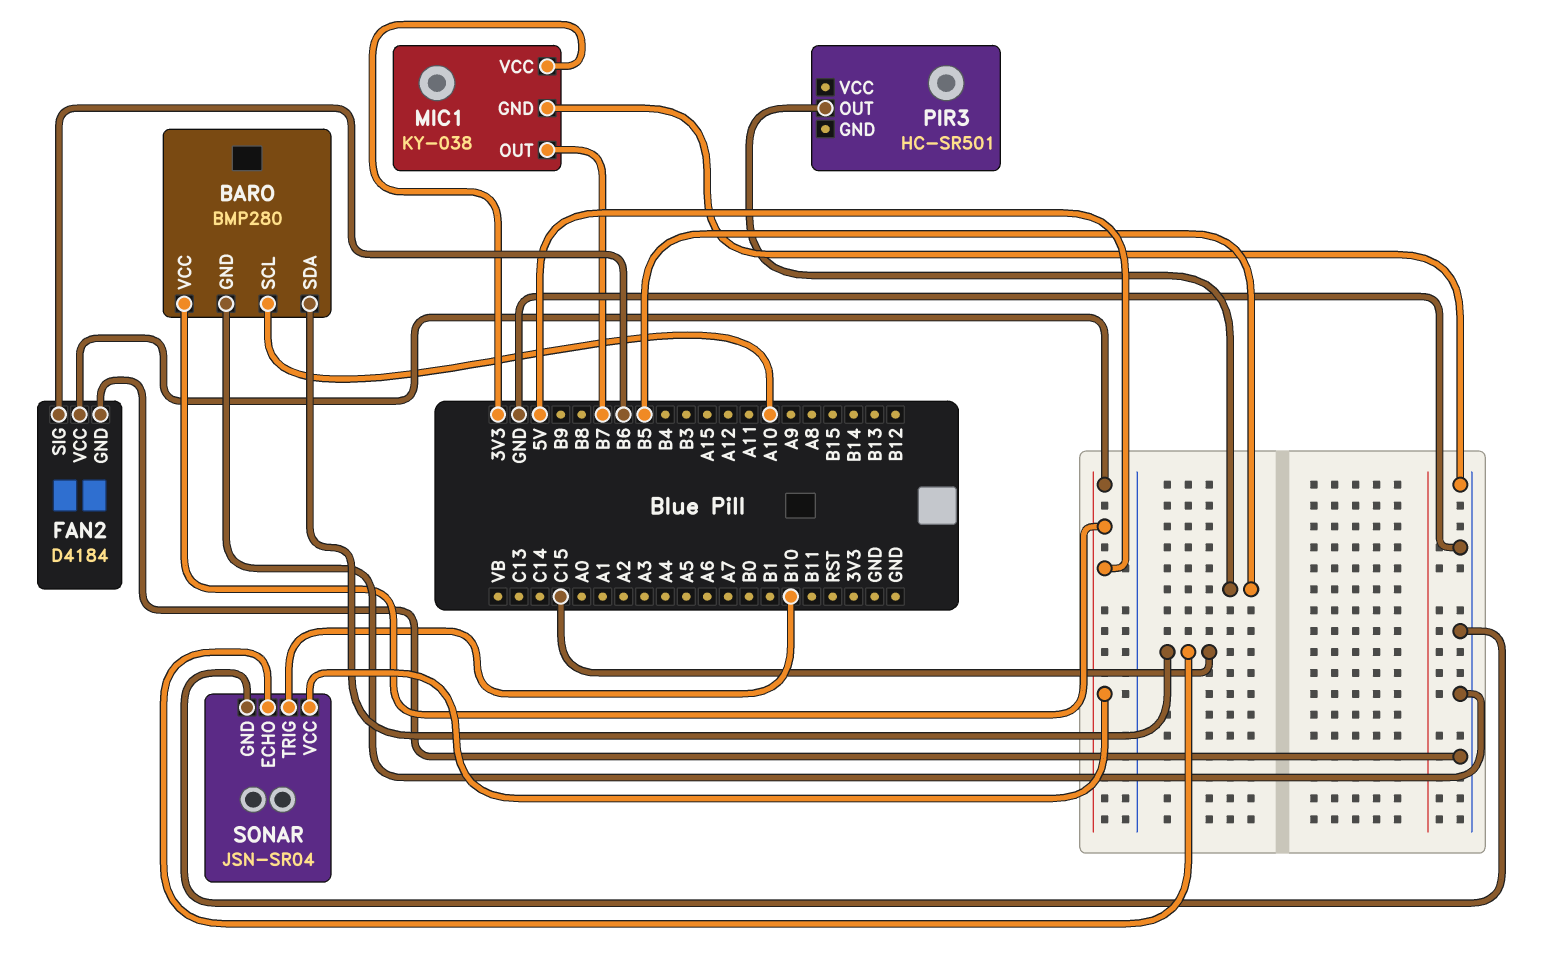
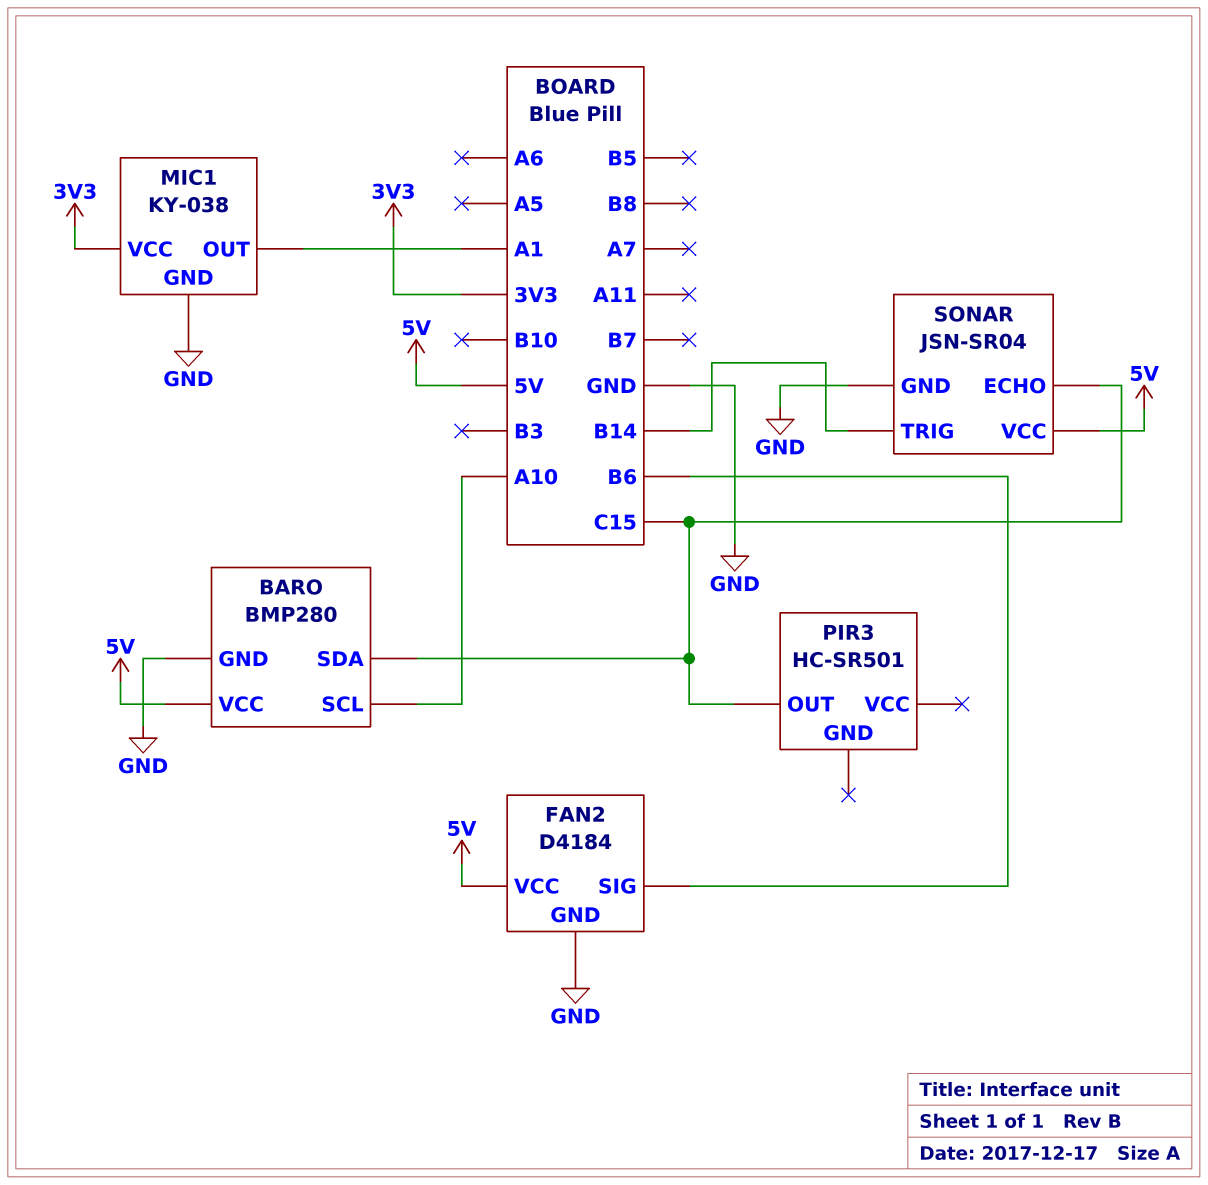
MIC1 pin OUT: B7 -> A1
PIR3 pin OUT: B5 -> C15
SONAR pin TRIG: B10 -> B14

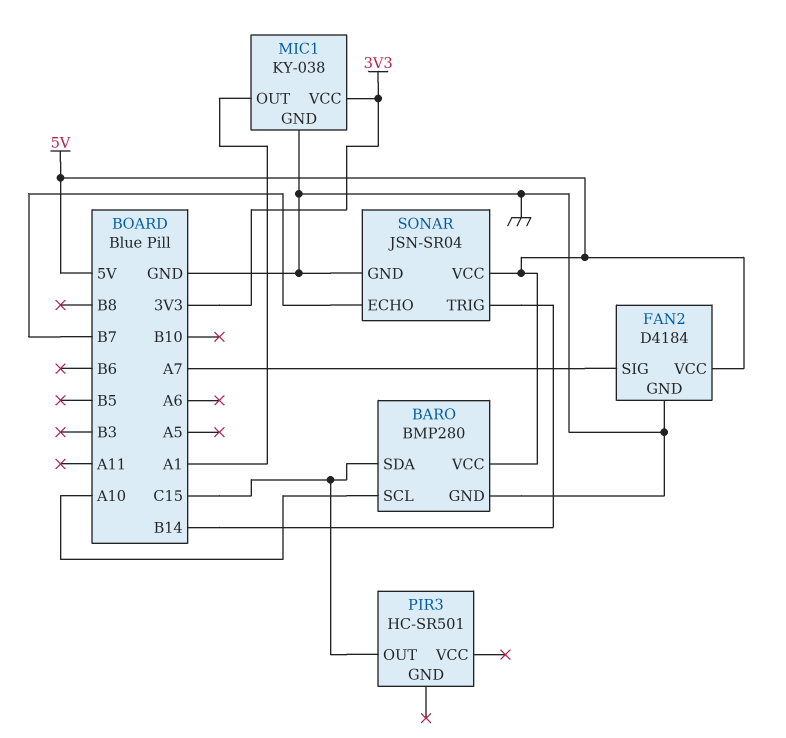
FAN2 pin SIG: B6 -> A7
SONAR pin ECHO: C15 -> B7

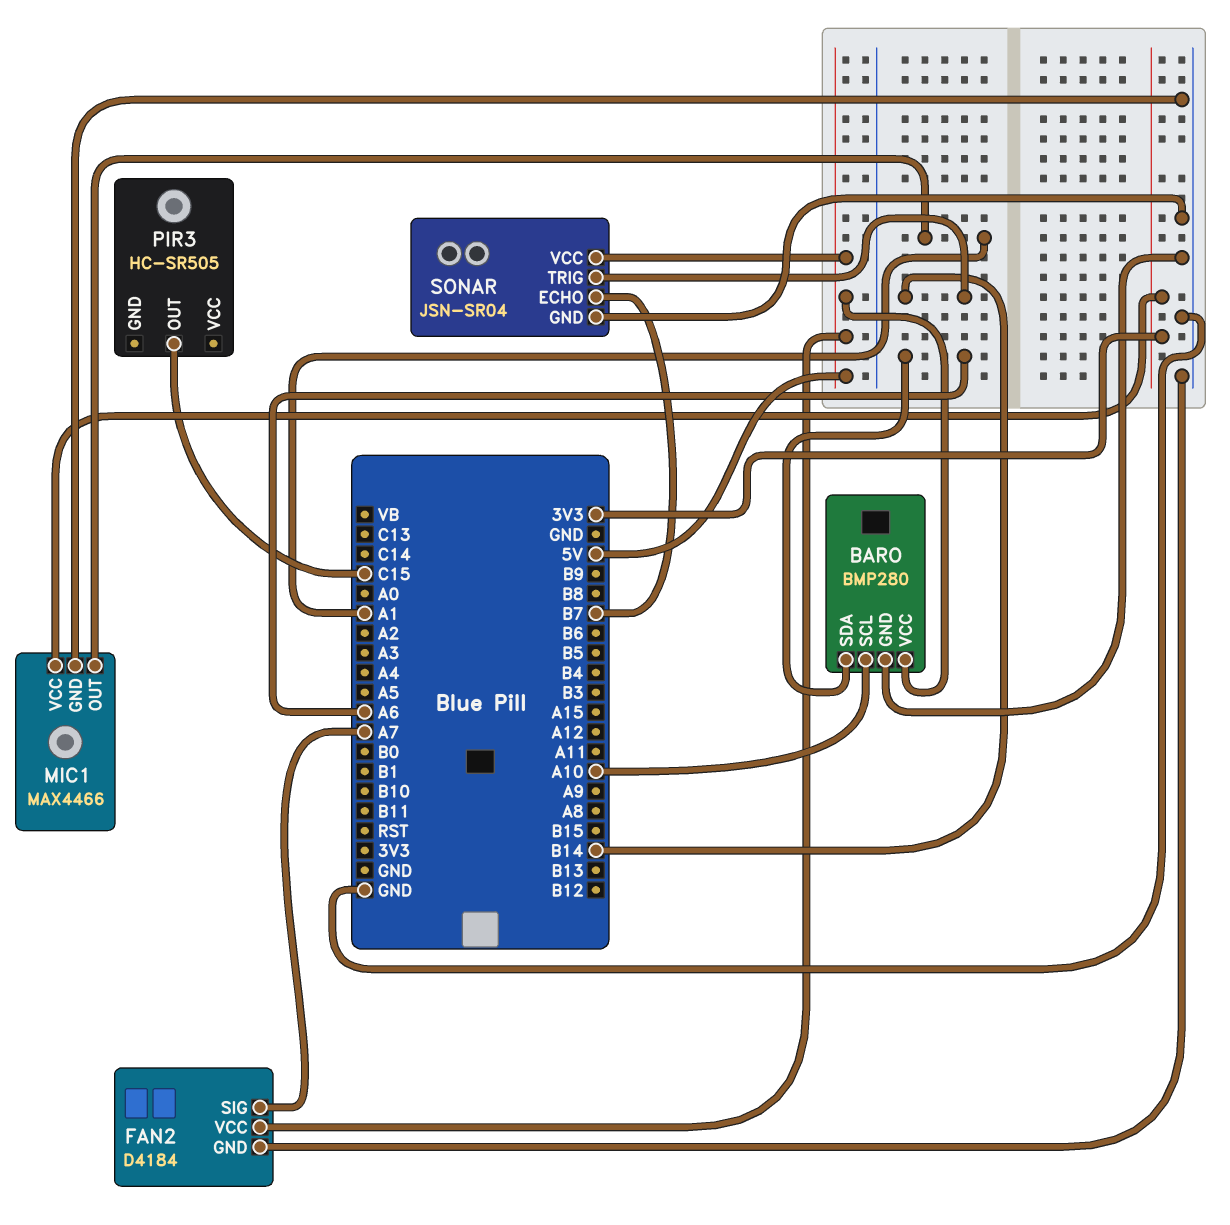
BARO pin SDA: C15 -> A6
MIC1: KY-038 -> MAX4466
PIR3: HC-SR501 -> HC-SR505

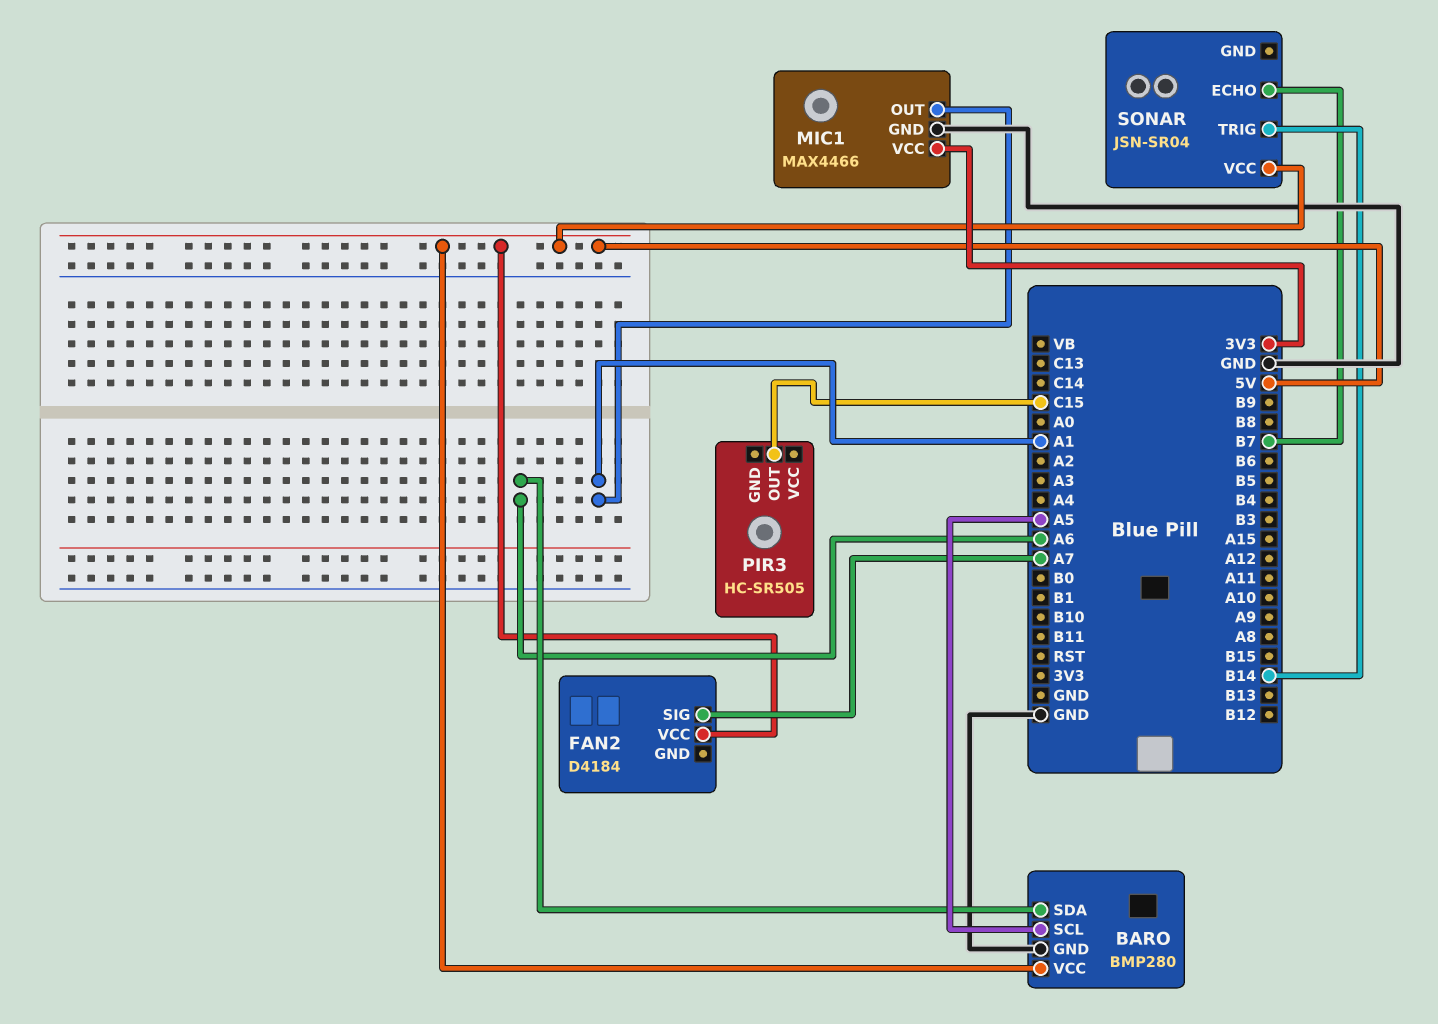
BARO pin SCL: A10 -> A5
FAN2 pin GND: GND -> none
SONAR pin GND: GND -> none

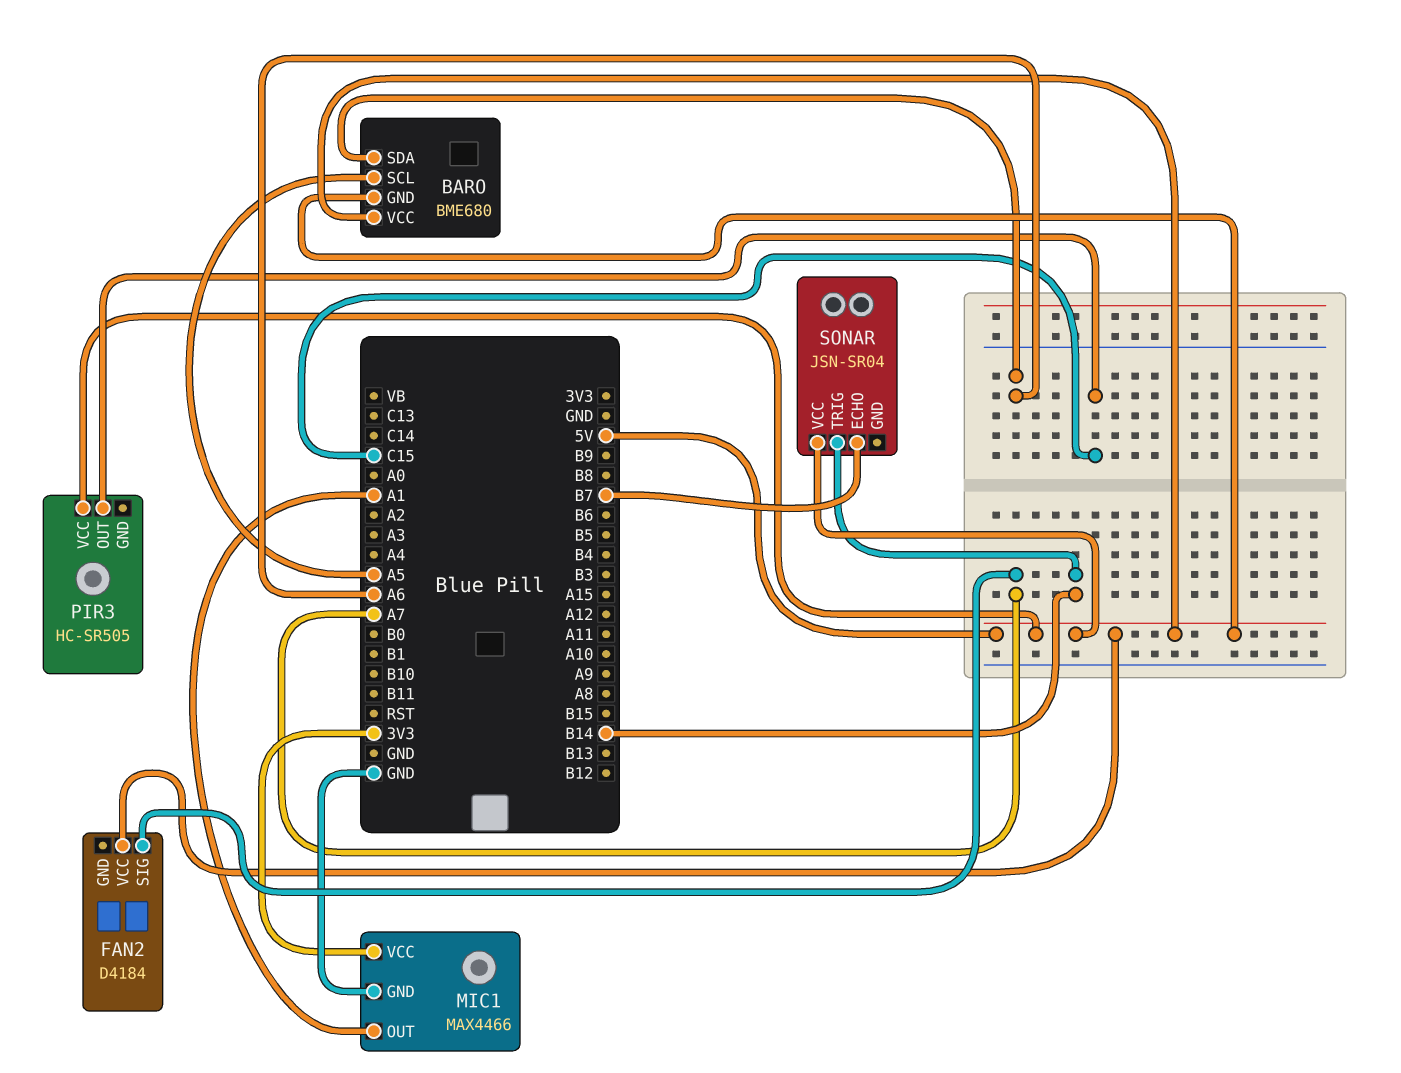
BARO: BMP280 -> BME680
BARO pin GND: GND -> 5V
PIR3 pin VCC: none -> 5V

